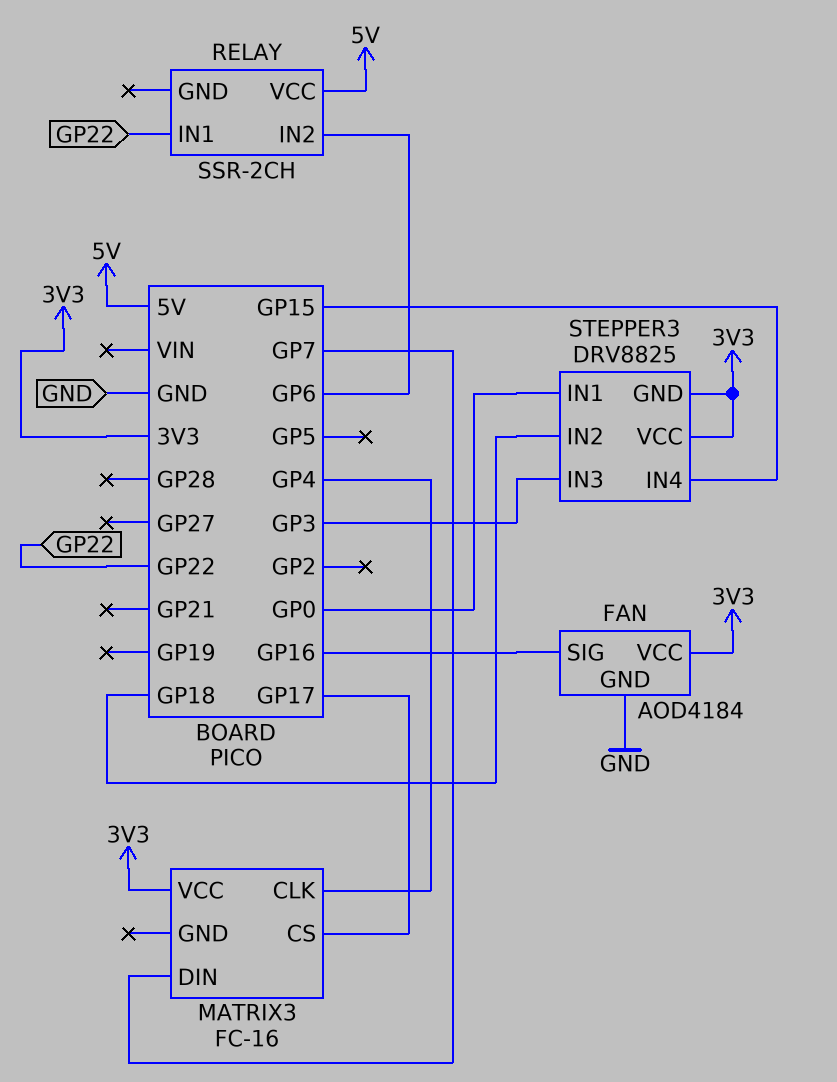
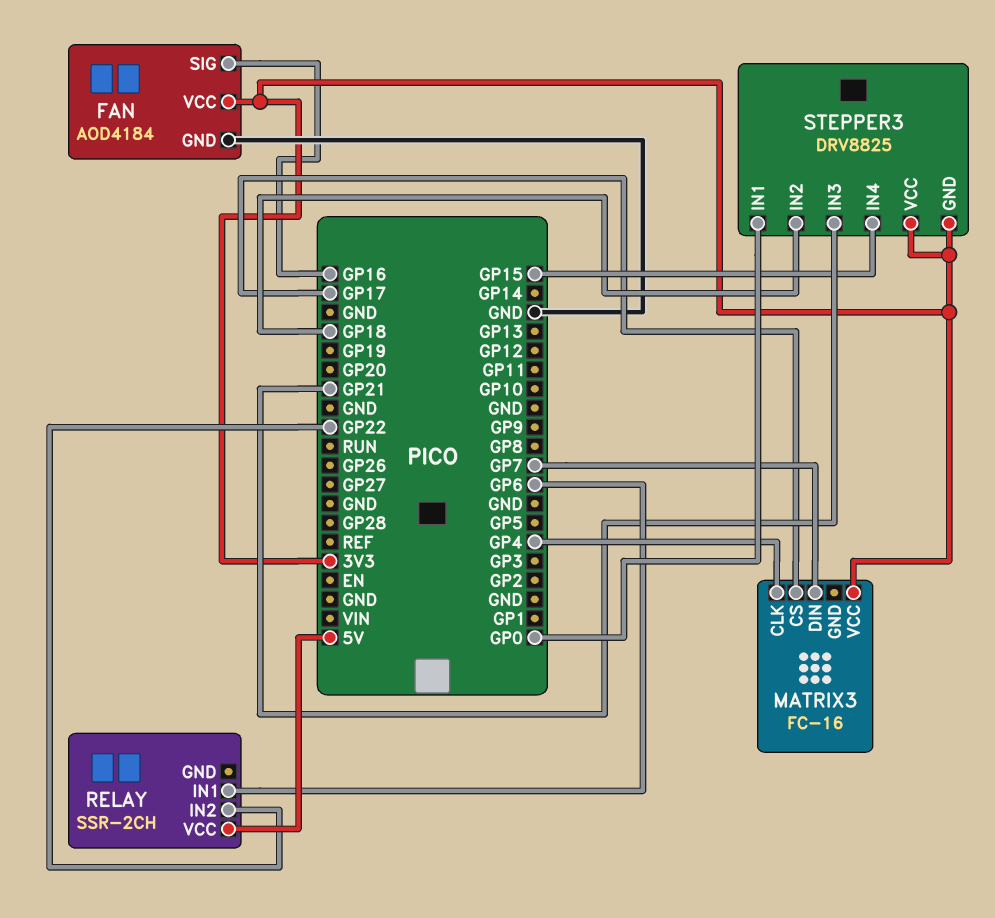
RELAY pin IN1: GP22 -> GP6
RELAY pin IN2: GP6 -> GP22
STEPPER3 pin IN3: GP3 -> GP21

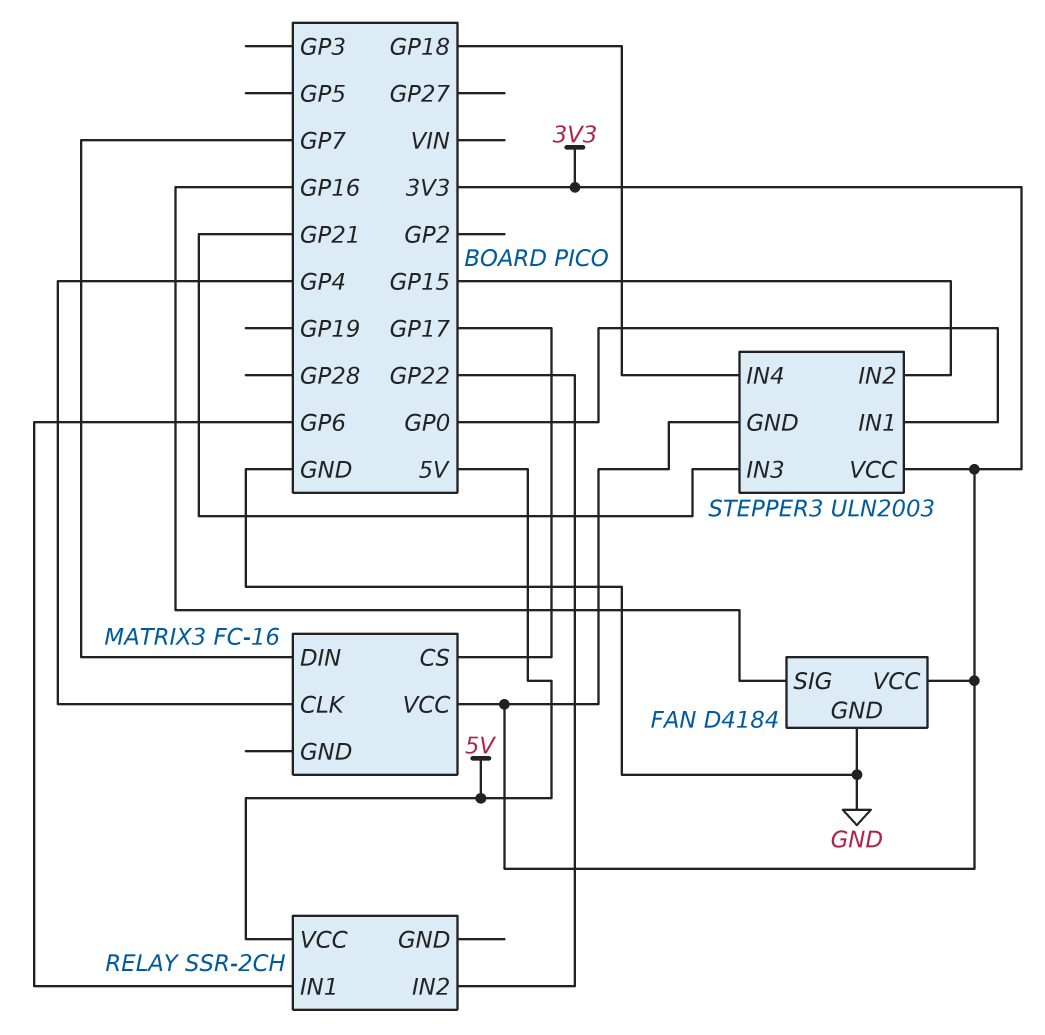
FAN: AOD4184 -> D4184
STEPPER3: DRV8825 -> ULN2003
STEPPER3 pin IN2: GP18 -> GP15
STEPPER3 pin IN4: GP15 -> GP18

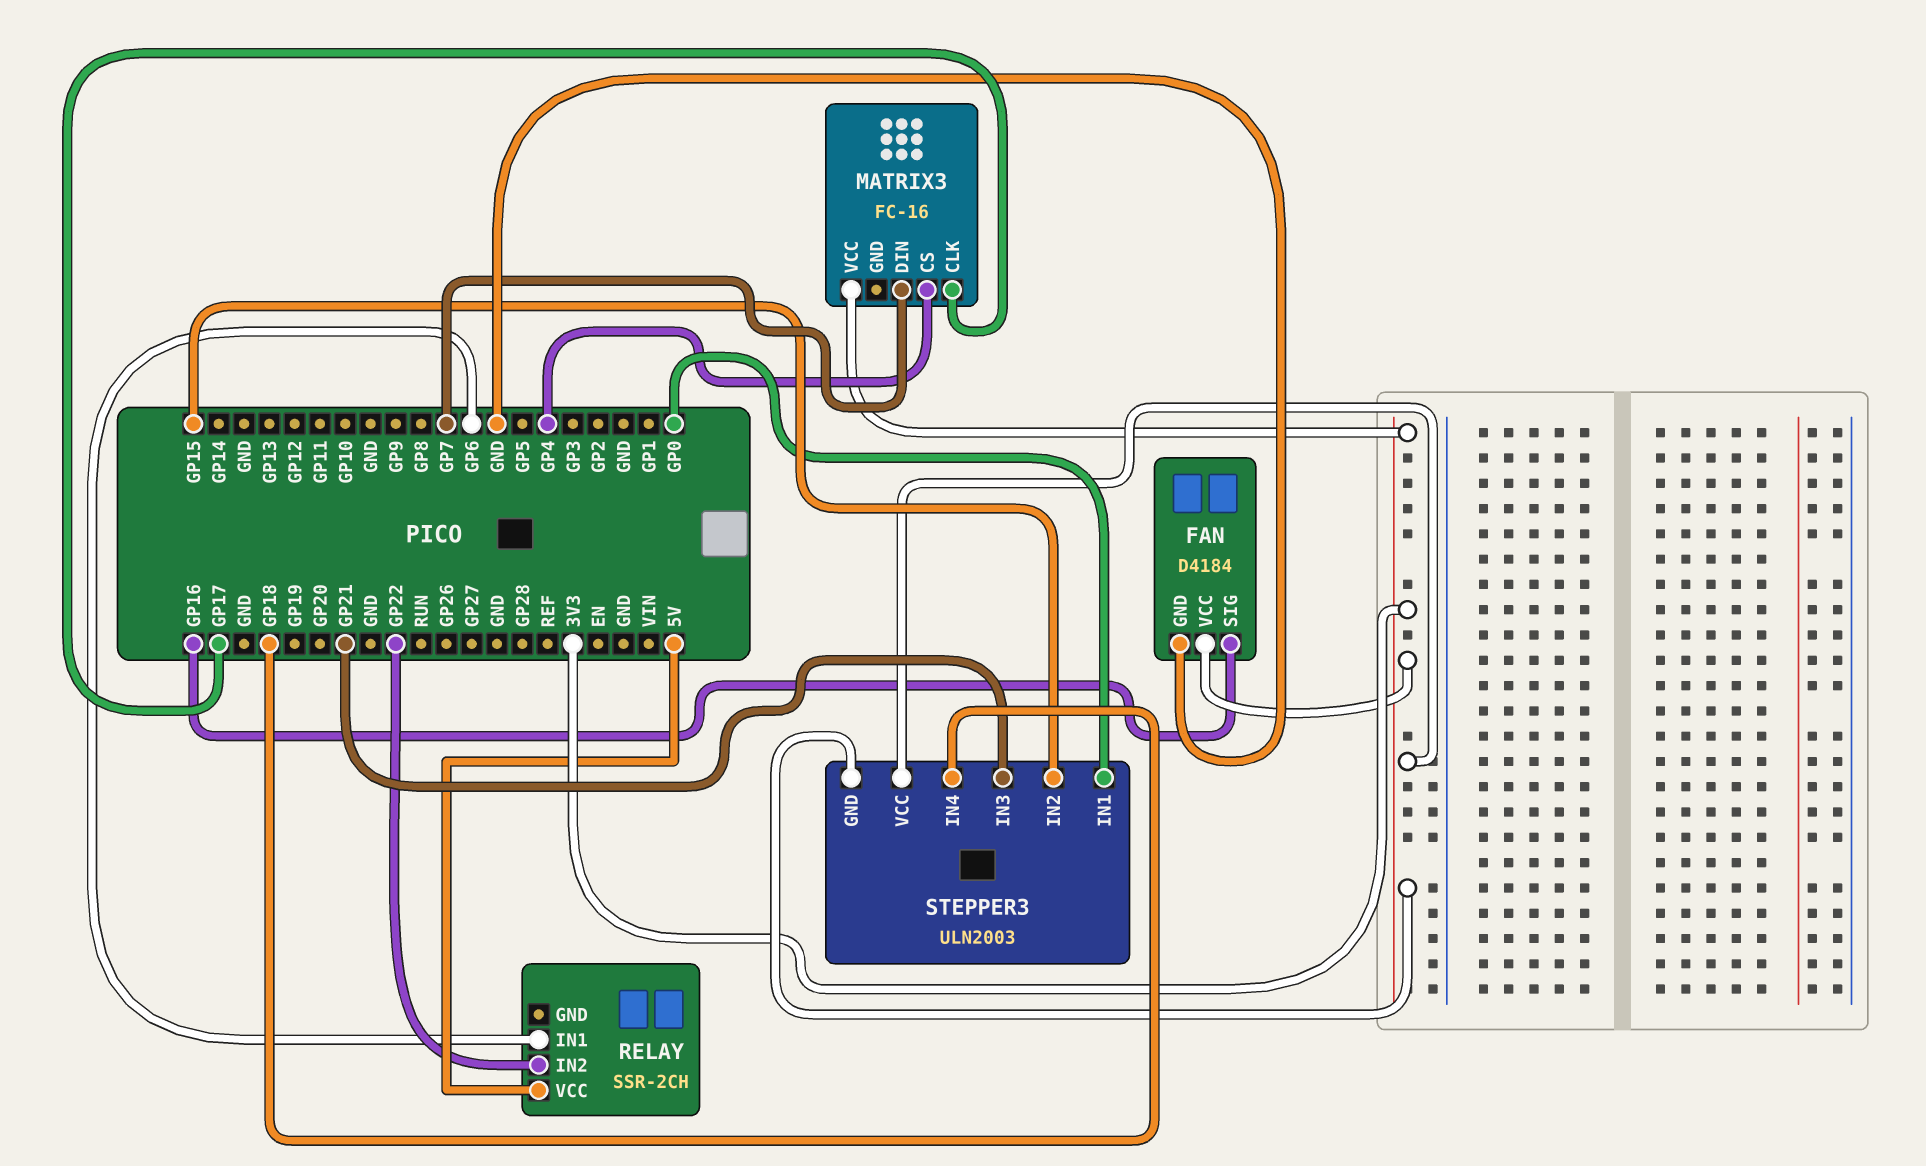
MATRIX3 pin CLK: GP4 -> GP17
MATRIX3 pin CS: GP17 -> GP4

